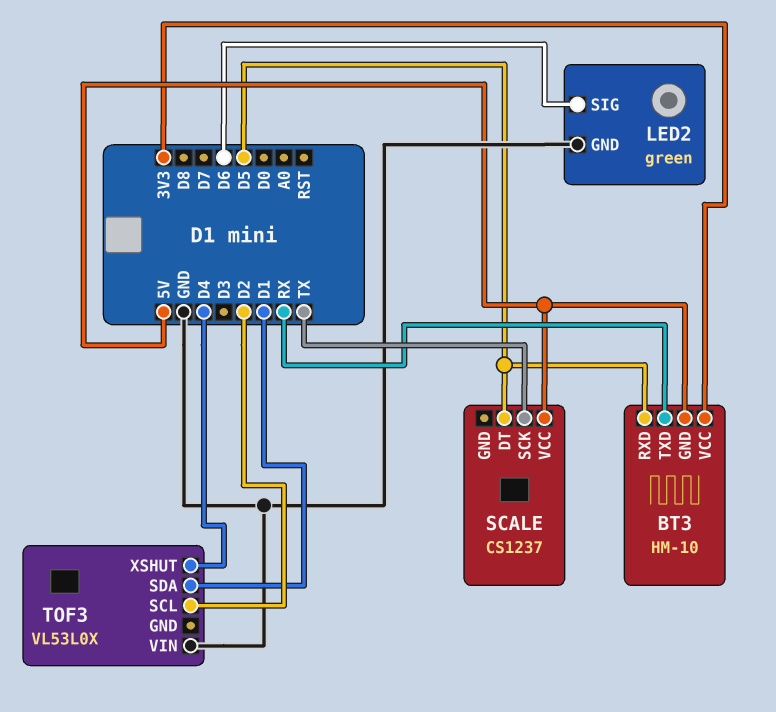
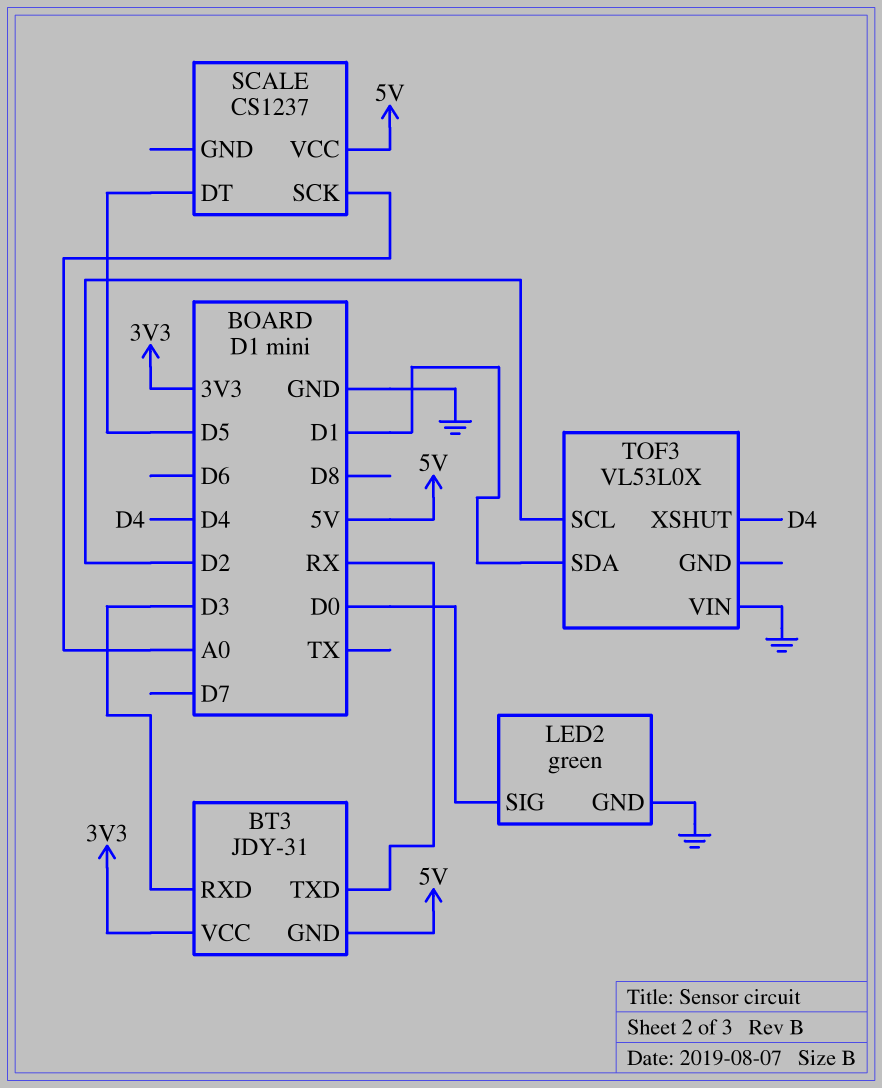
BT3: HM-10 -> JDY-31
BT3 pin RXD: D5 -> D3
LED2 pin SIG: D6 -> D0
SCALE pin SCK: TX -> A0

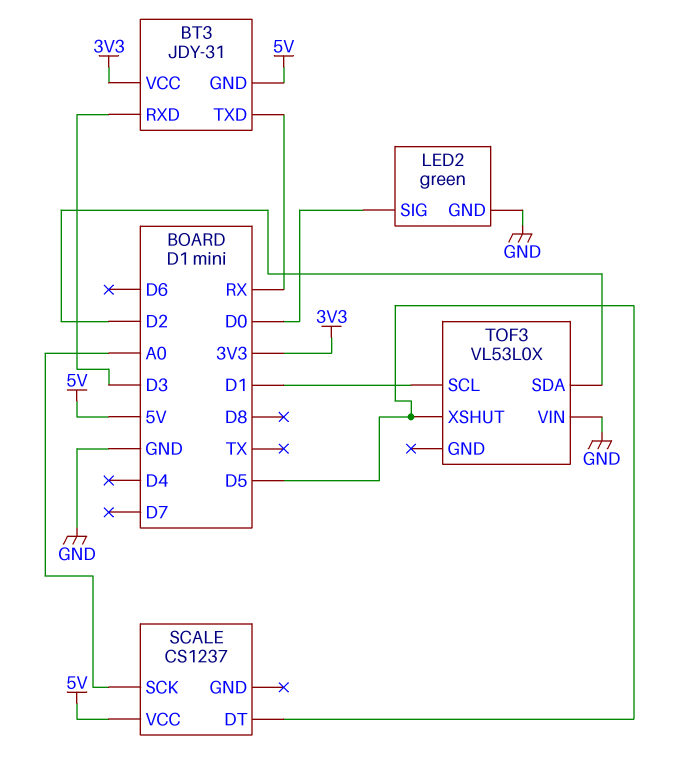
TOF3 pin SCL: D2 -> D1
TOF3 pin SDA: D1 -> D2
TOF3 pin XSHUT: D4 -> D5

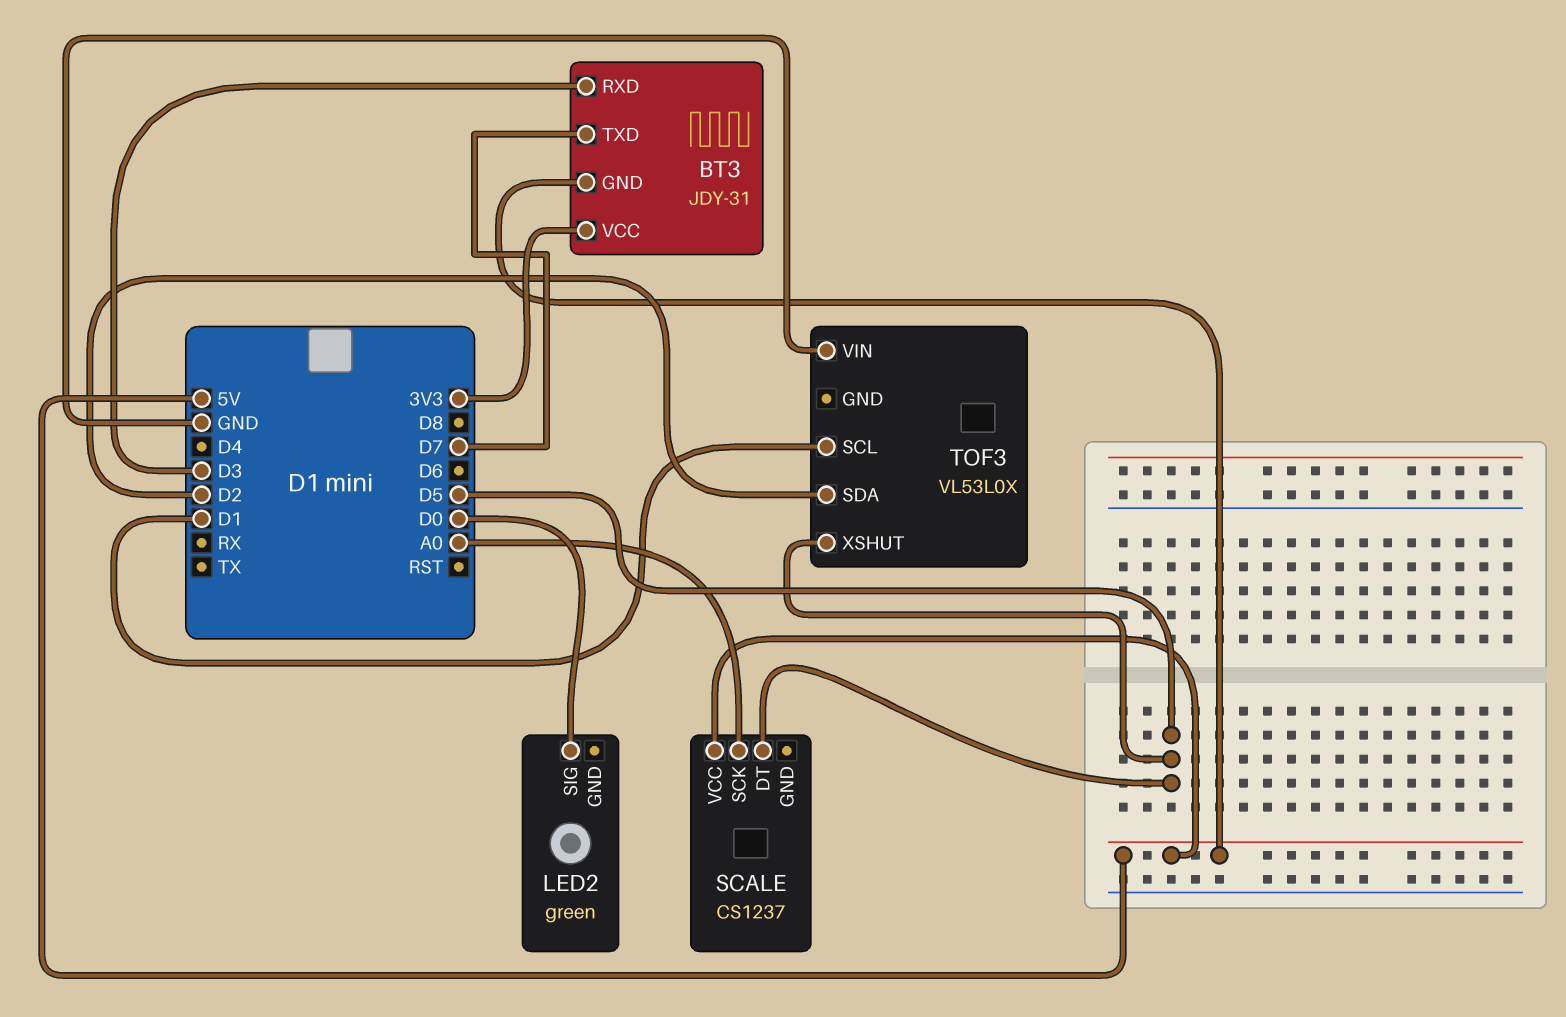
BT3 pin TXD: RX -> D7
LED2 pin GND: GND -> none

